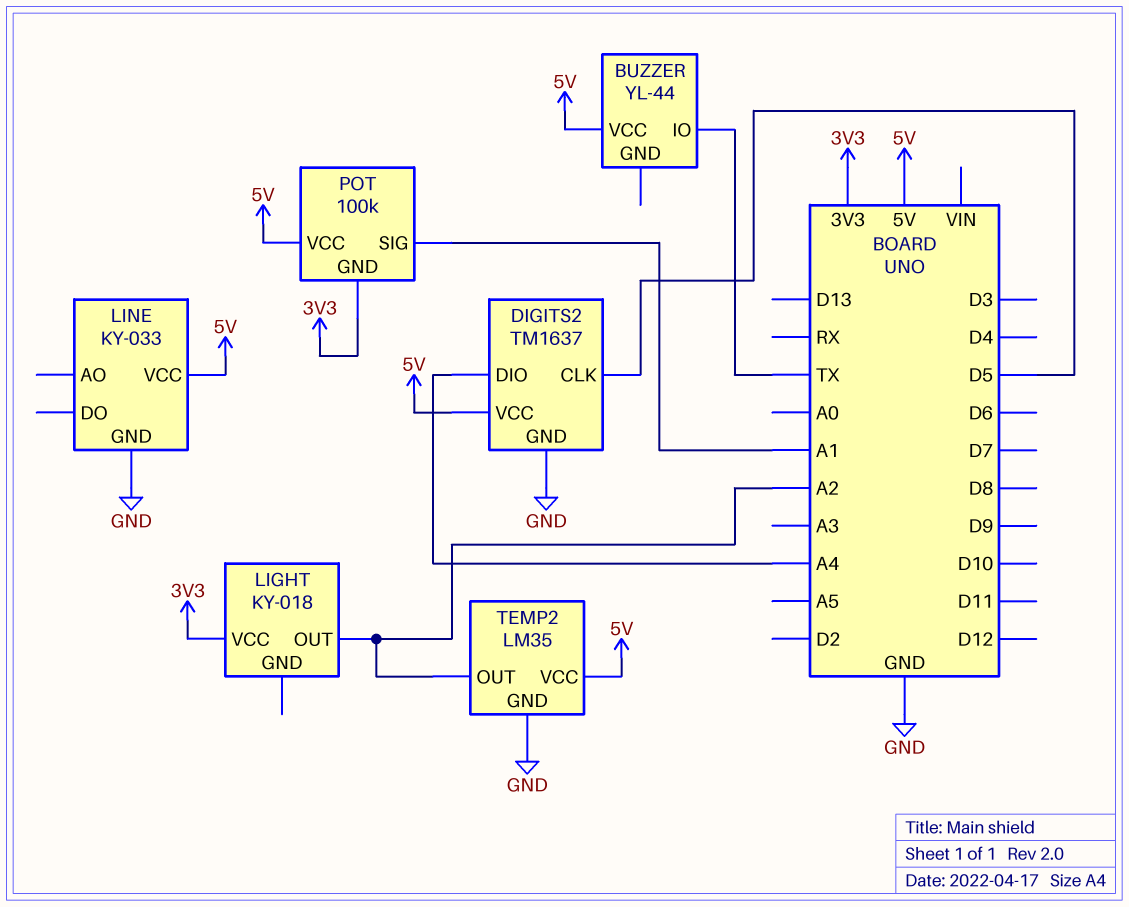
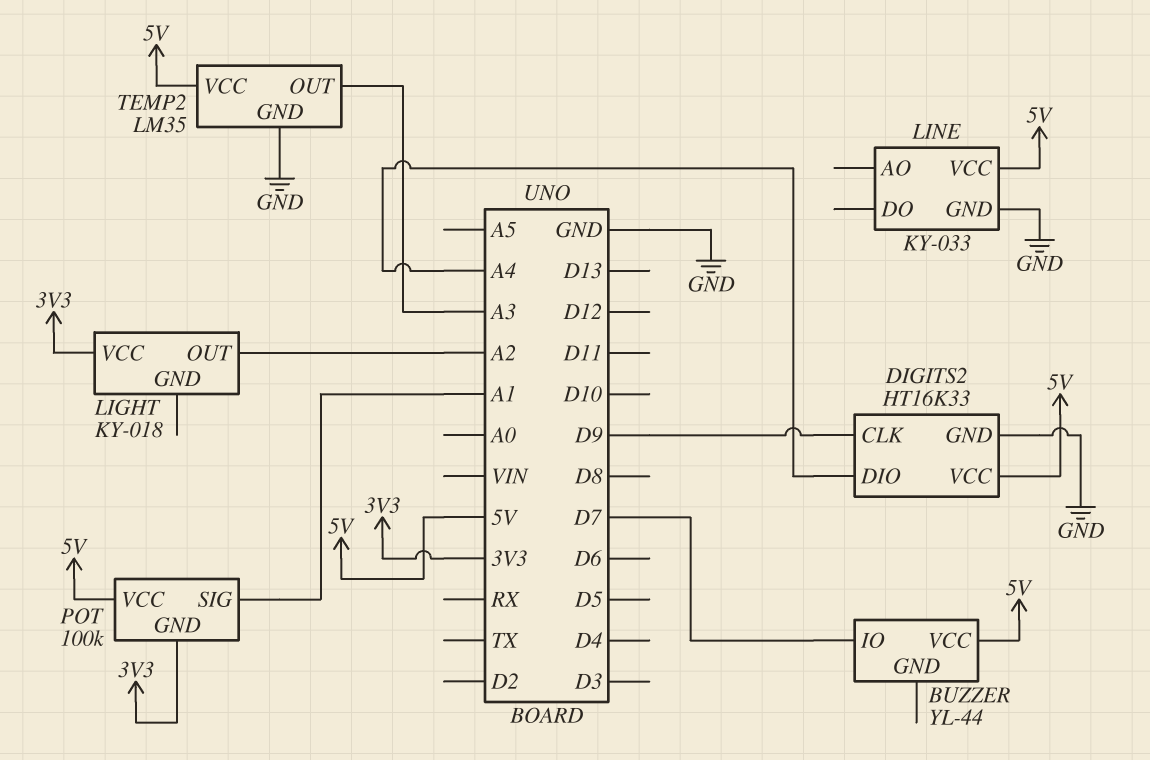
BUZZER pin IO: TX -> D7
DIGITS2: TM1637 -> HT16K33
DIGITS2 pin CLK: D5 -> D9
TEMP2 pin OUT: A2 -> A3

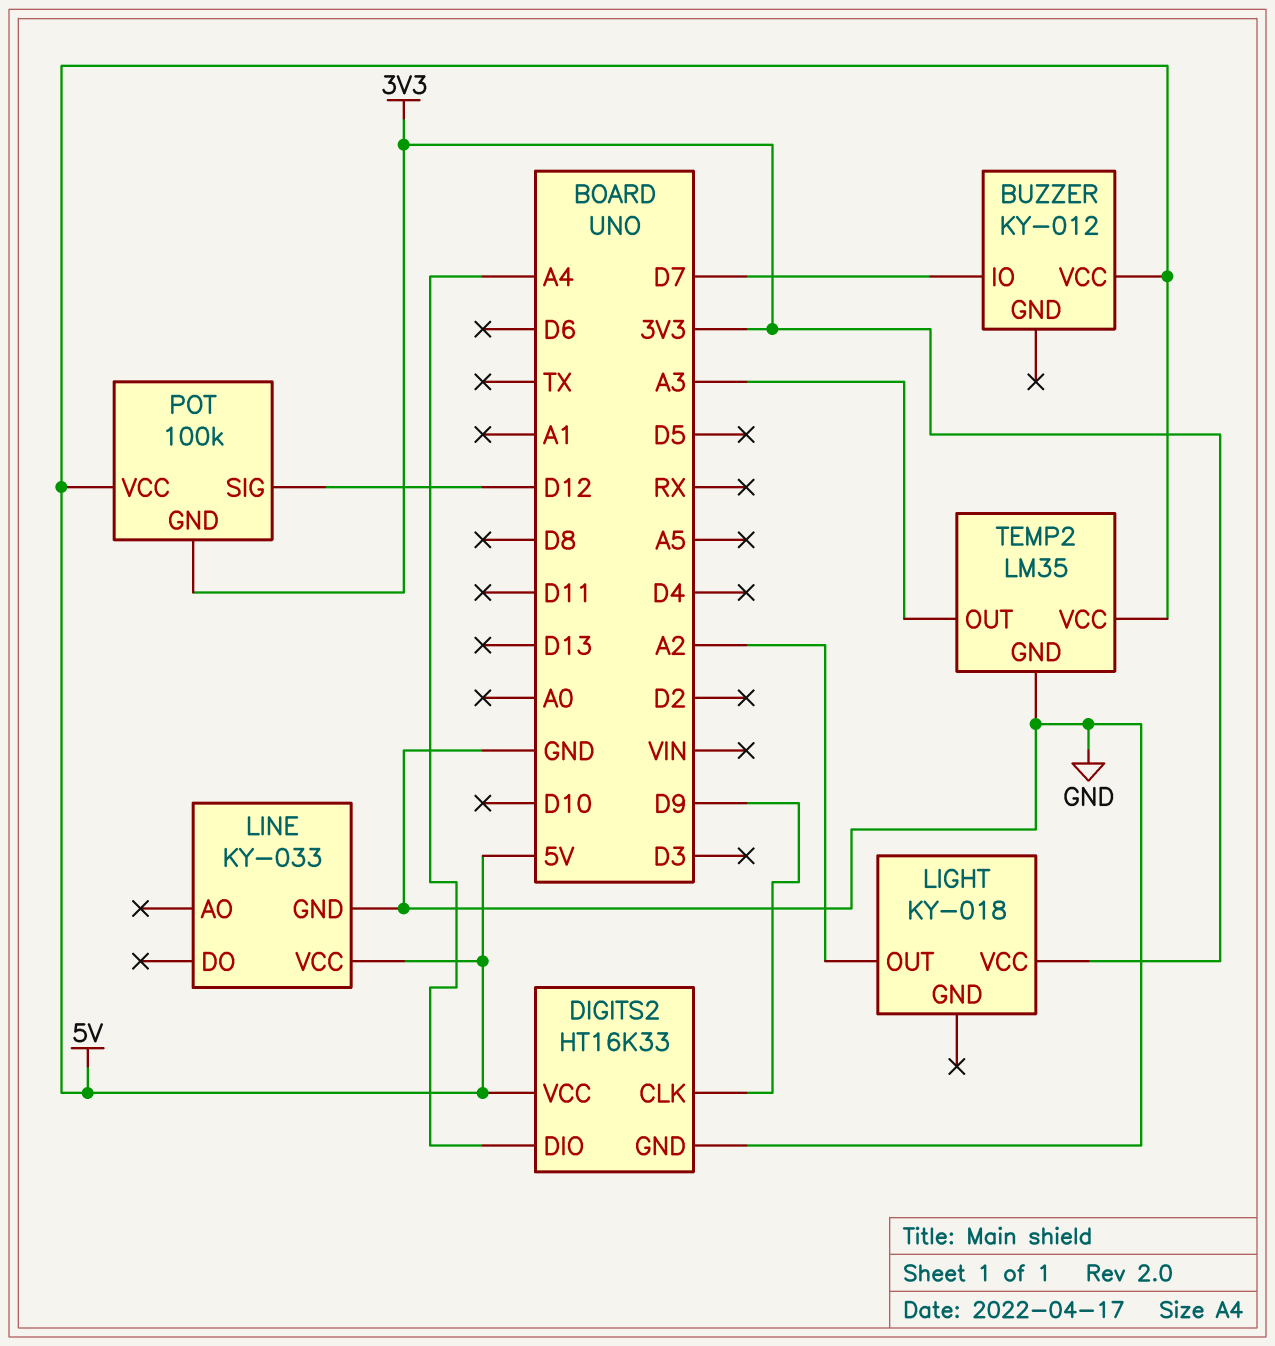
BUZZER: YL-44 -> KY-012
POT pin SIG: A1 -> D12

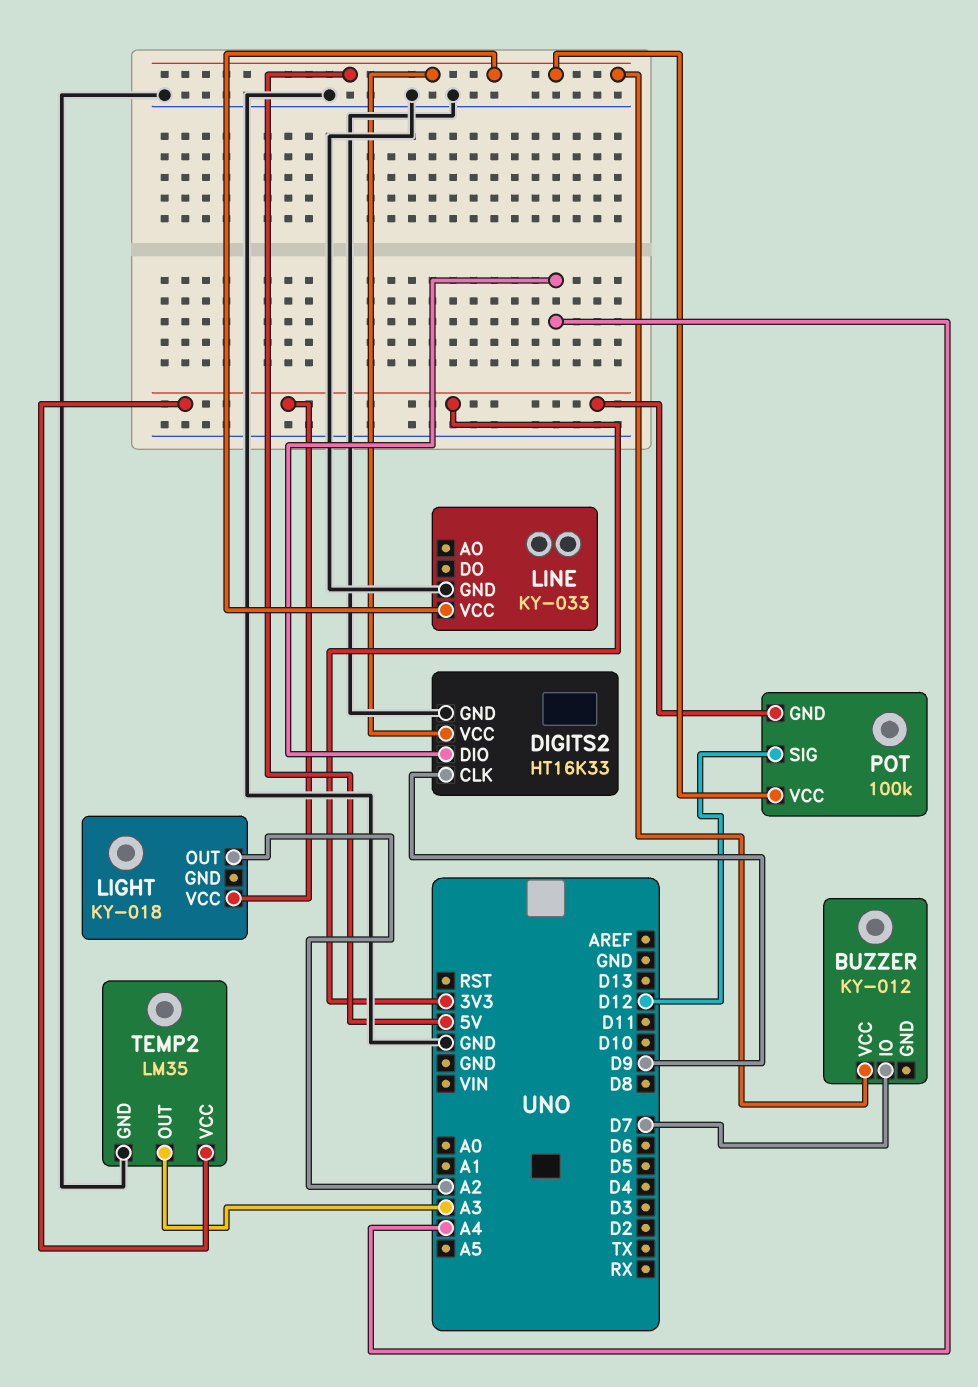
TEMP2 pin VCC: 5V -> 3V3

